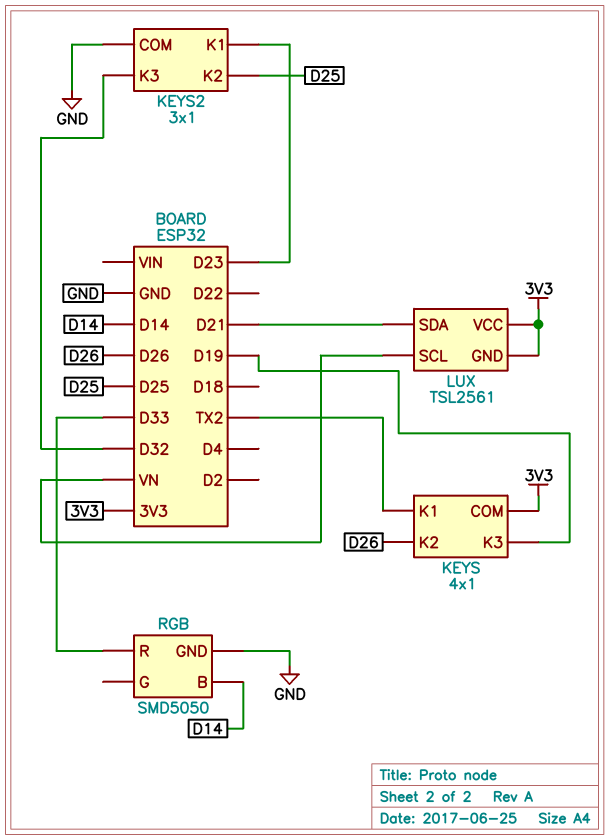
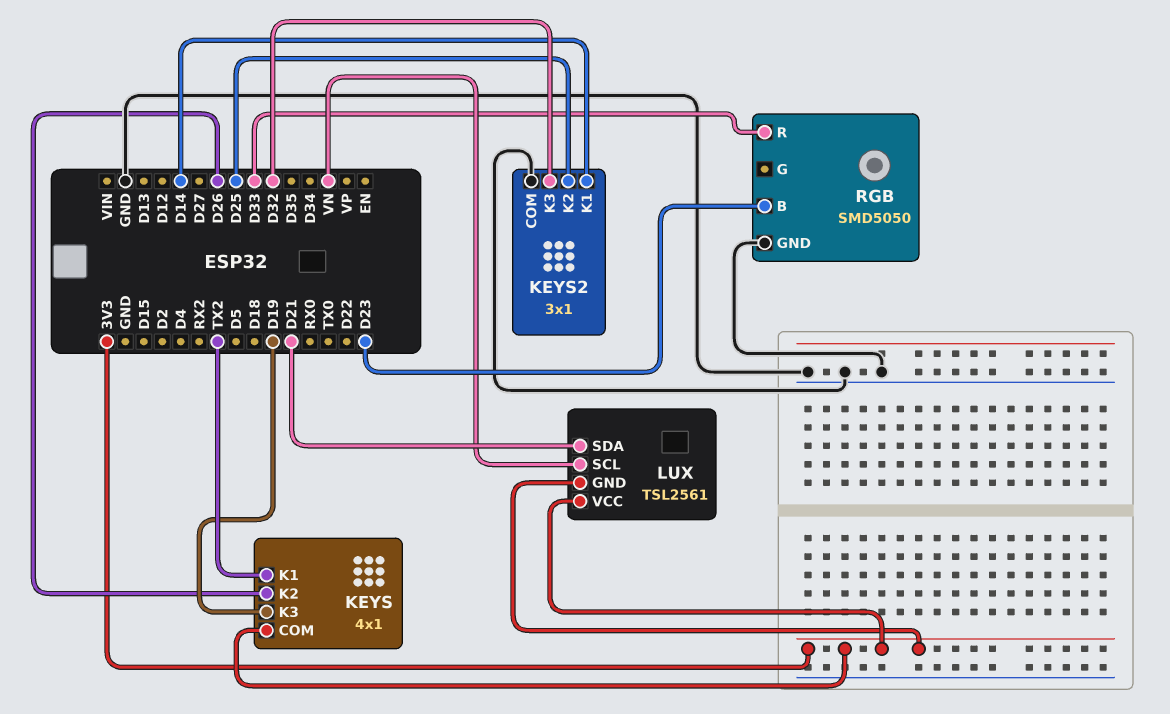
KEYS2 pin K1: D23 -> D14
RGB pin B: D14 -> D23

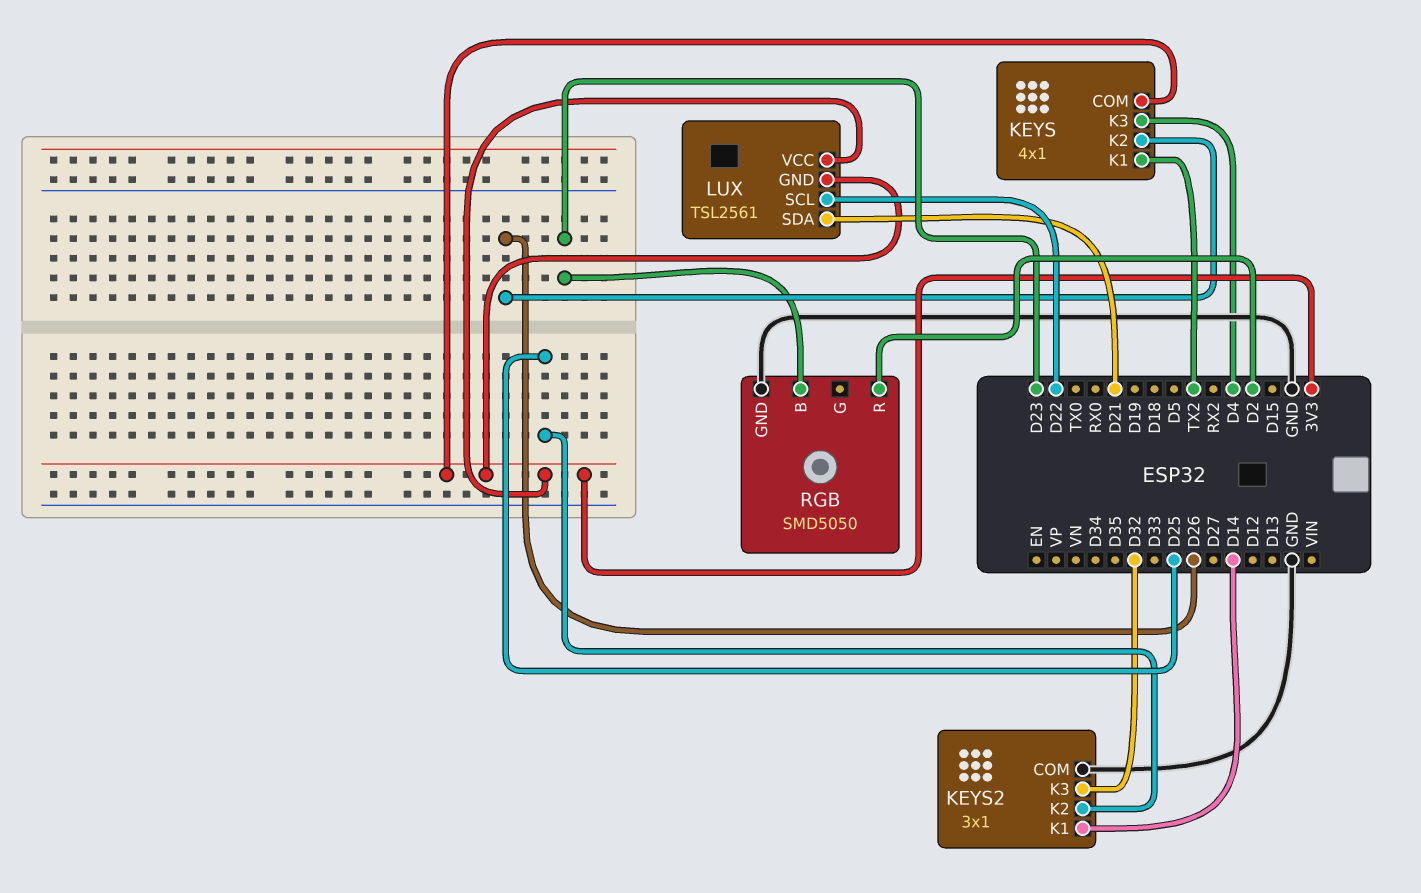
KEYS pin K3: D19 -> D4
LUX pin SCL: VN -> D22
RGB pin R: D33 -> D2

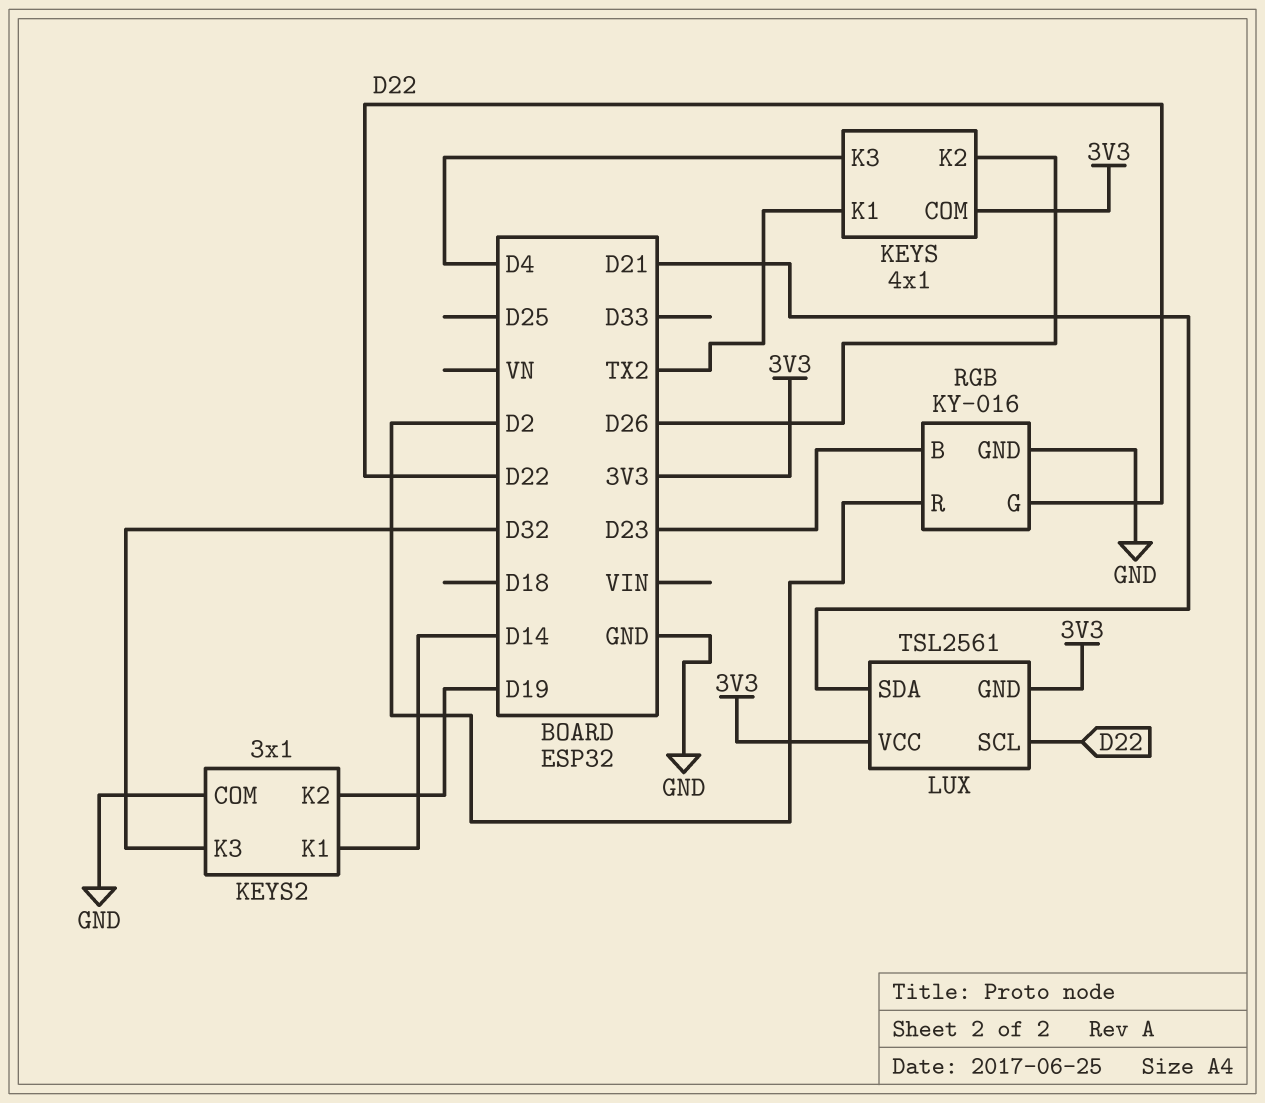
KEYS2 pin K2: D25 -> D19
RGB: SMD5050 -> KY-016
RGB pin G: none -> D22

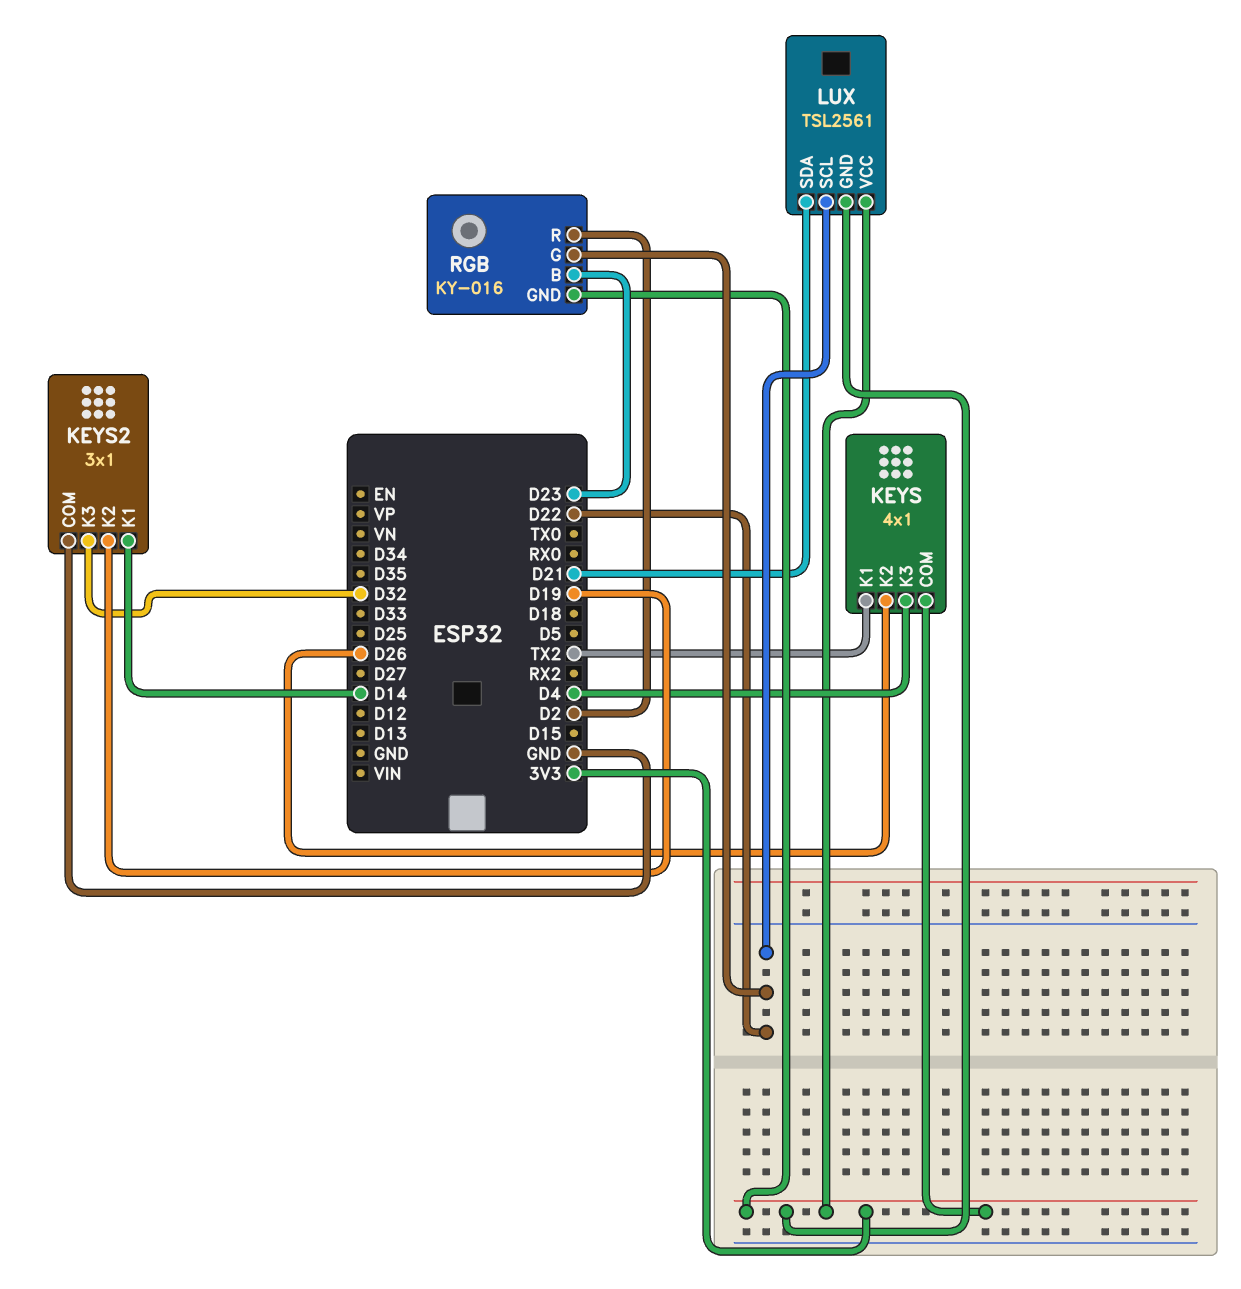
RGB pin GND: GND -> 3V3

